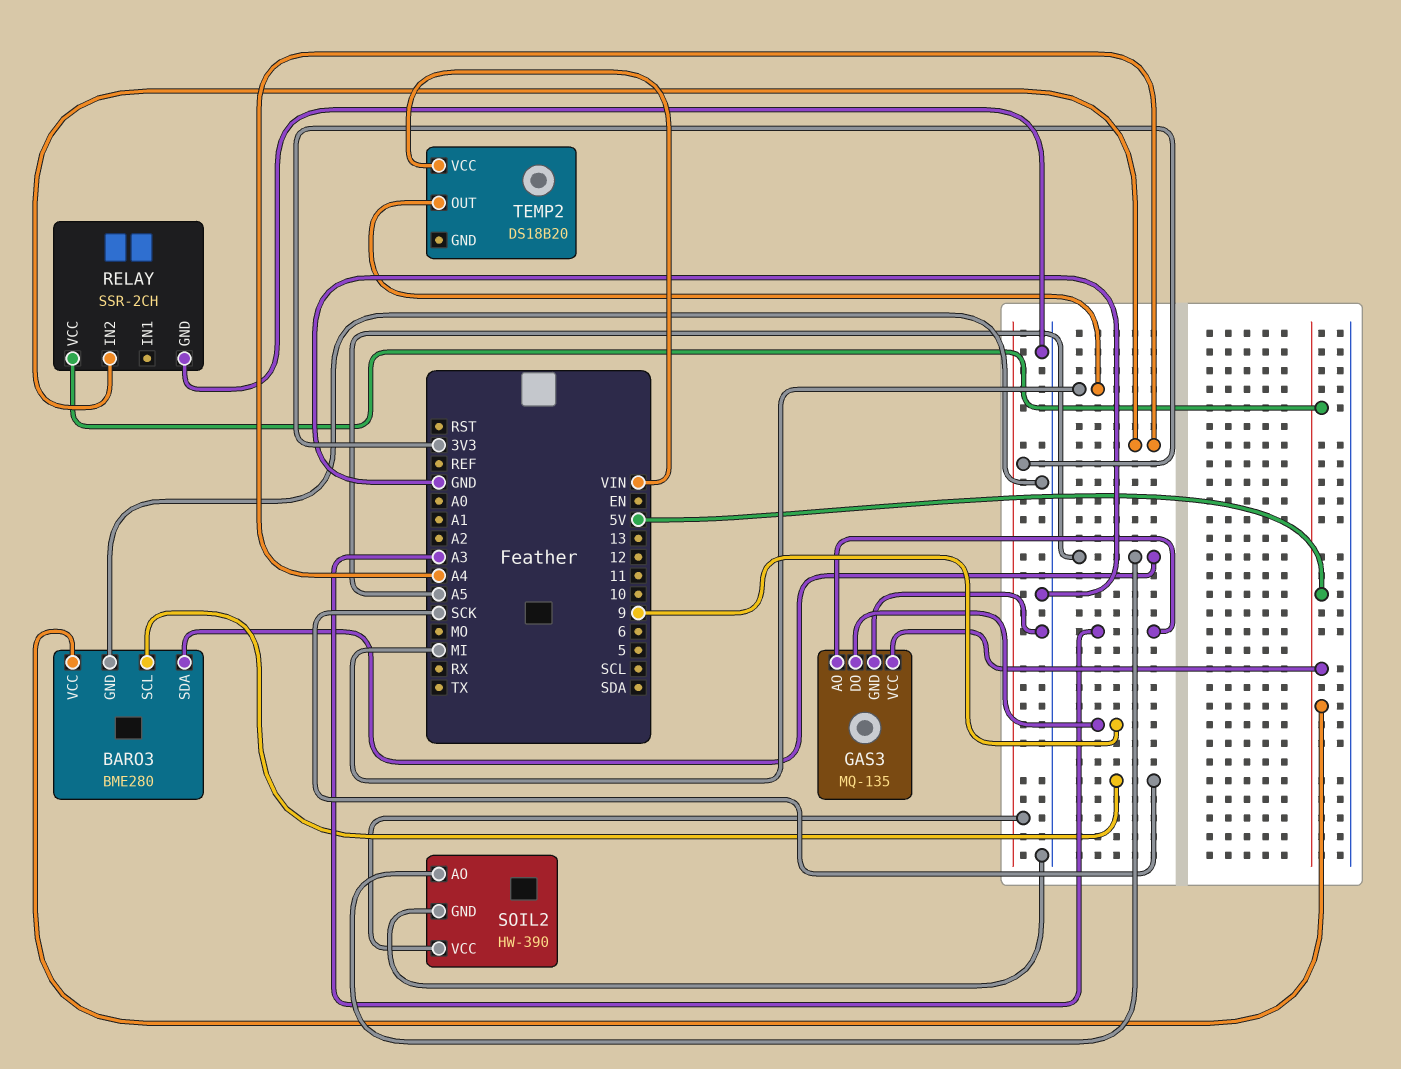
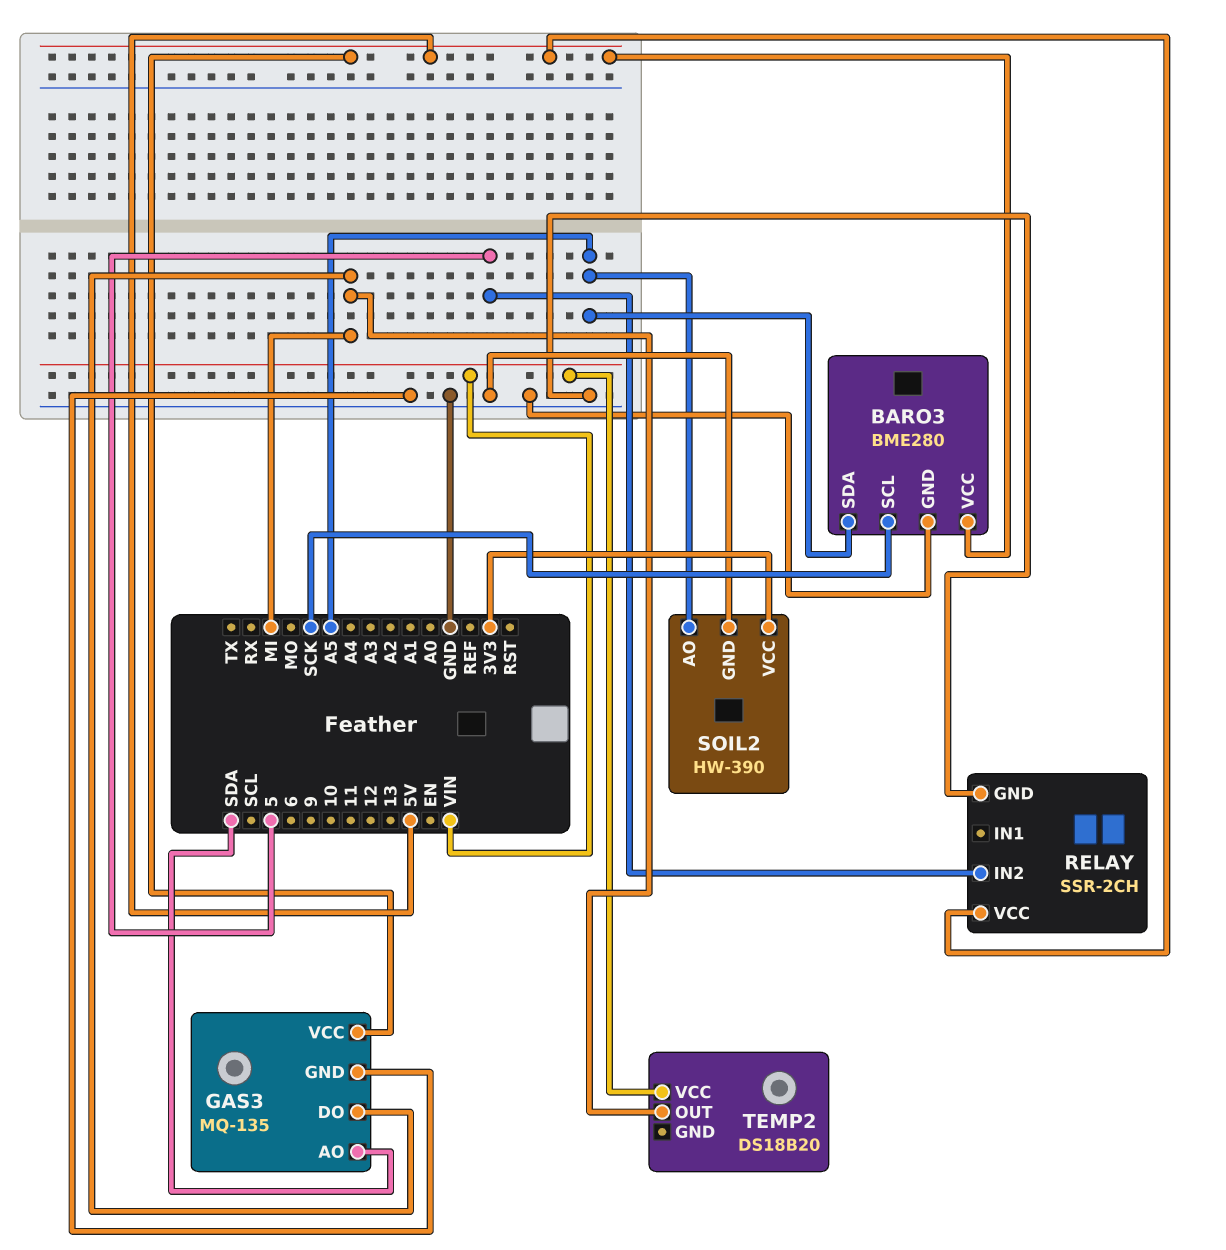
GAS3 pin AO: A3 -> SDA
GAS3 pin DO: 9 -> MI
RELAY pin IN2: A4 -> 5

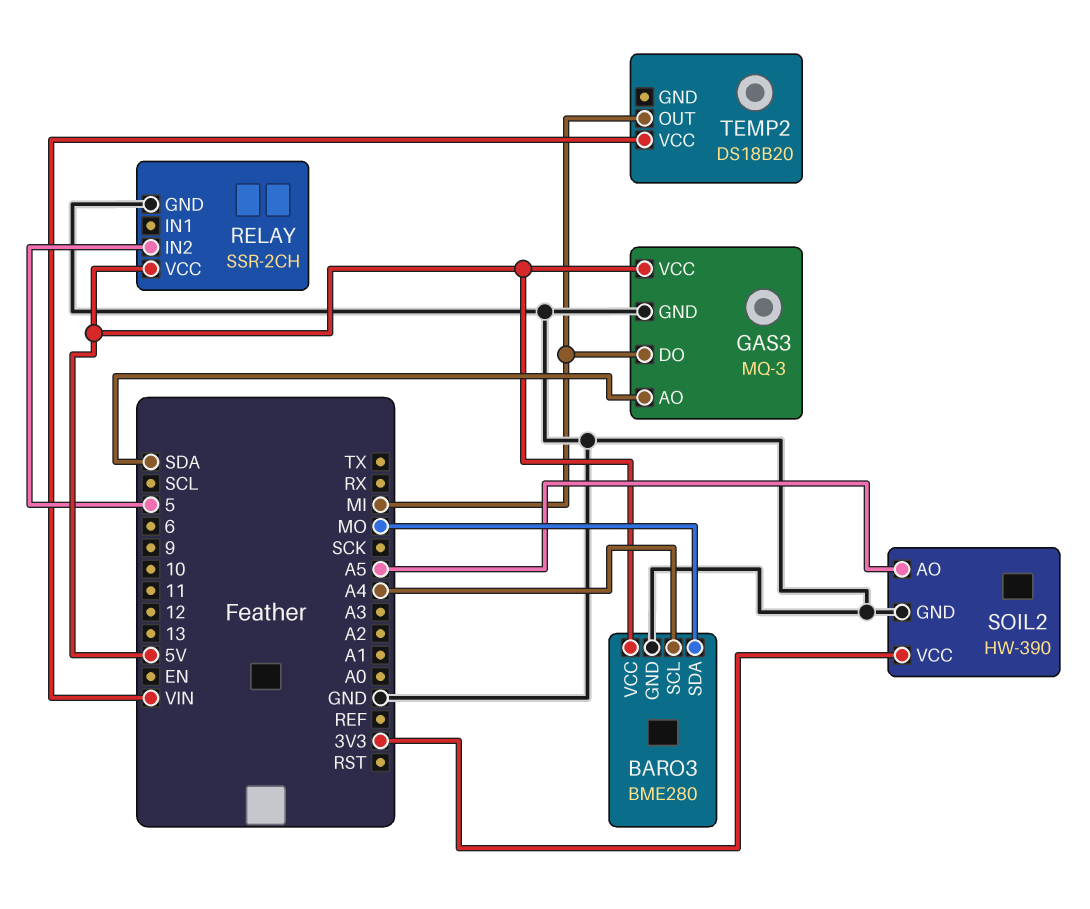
BARO3 pin SCL: SCK -> A4
BARO3 pin SDA: A5 -> MO
GAS3: MQ-135 -> MQ-3

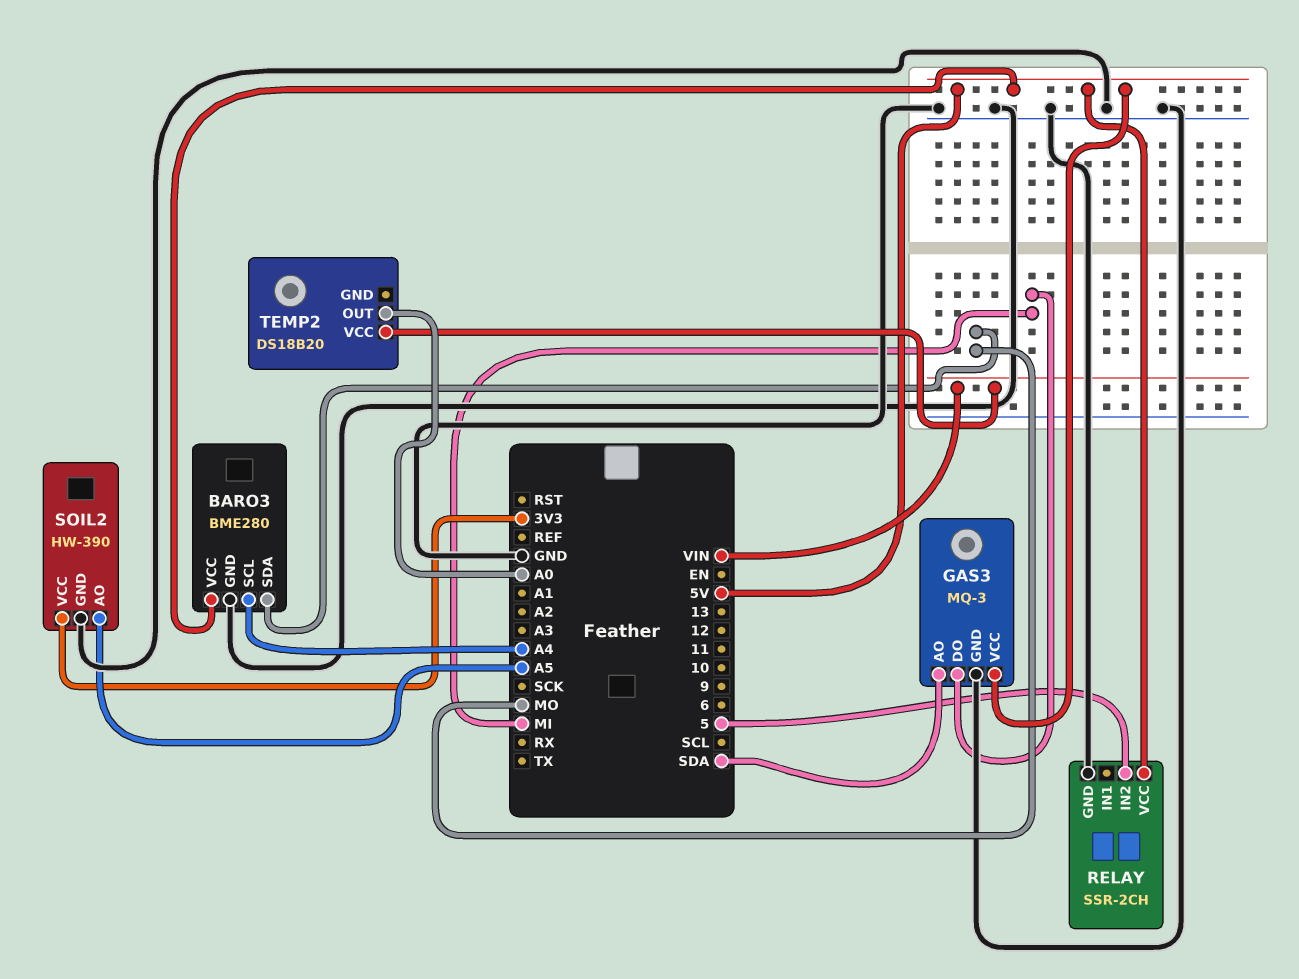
TEMP2 pin OUT: MI -> A0

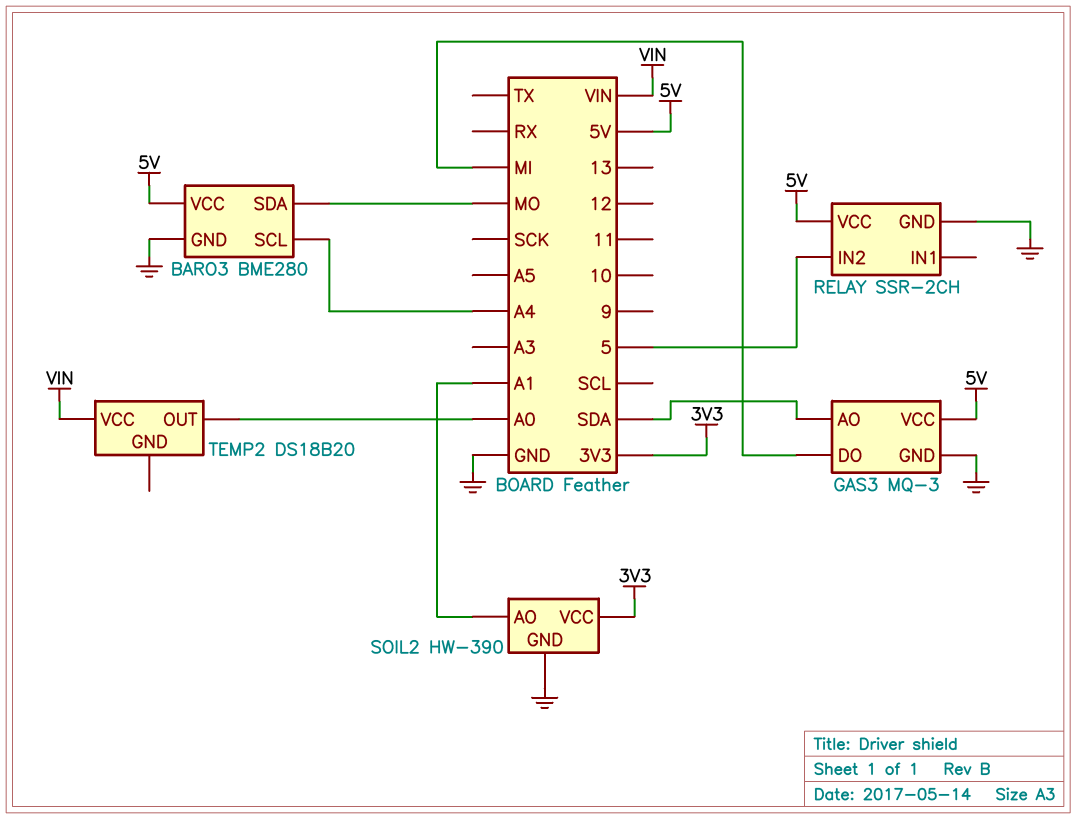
SOIL2 pin AO: A5 -> A1

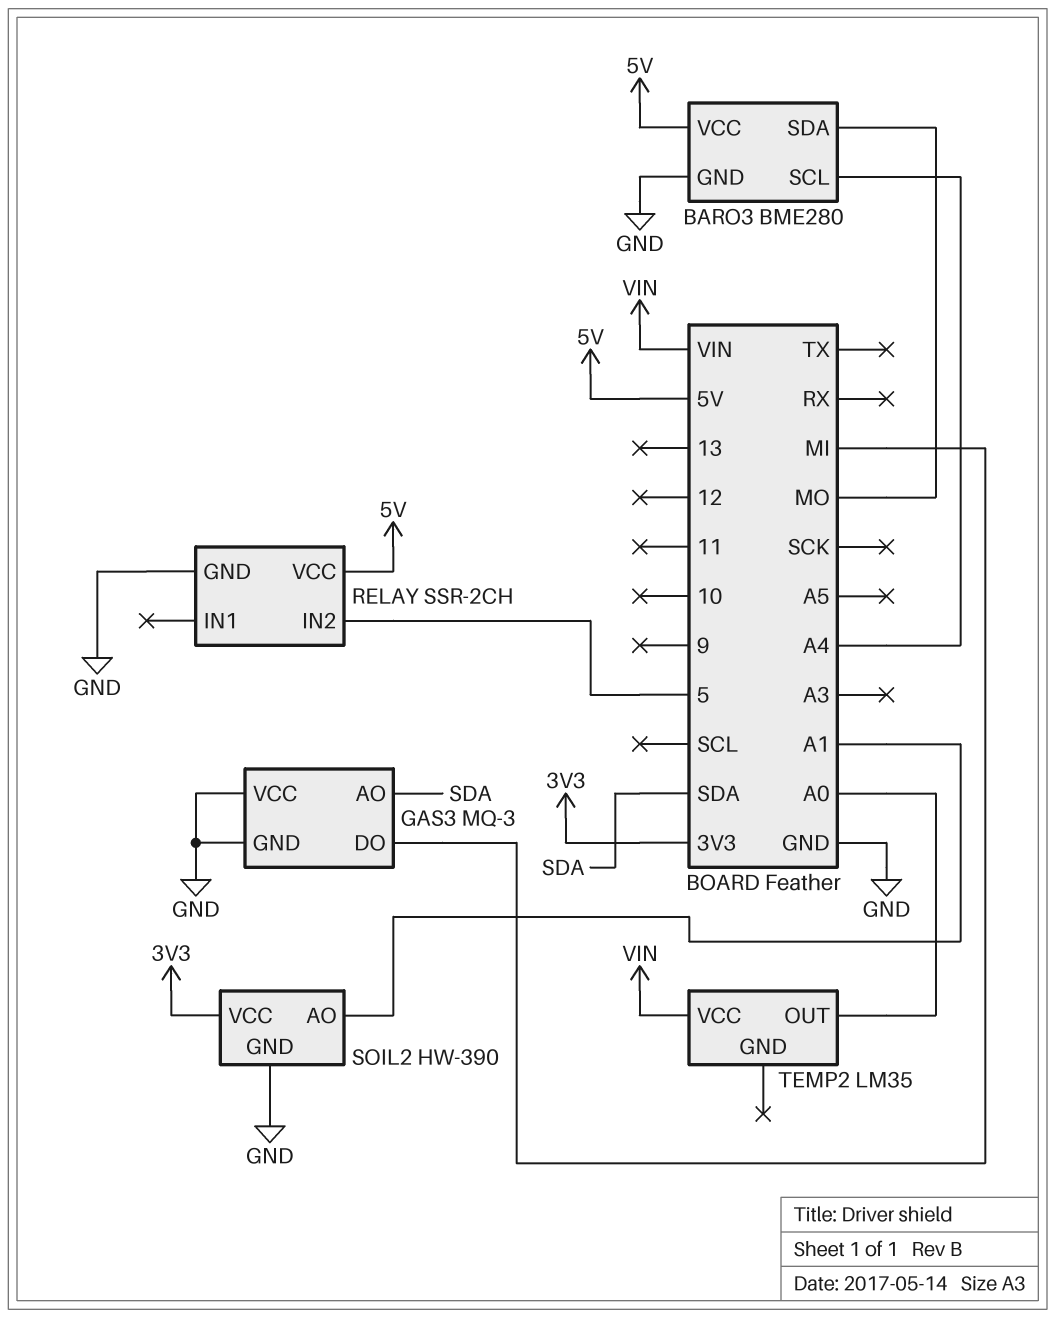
GAS3 pin VCC: 5V -> GND
TEMP2: DS18B20 -> LM35

